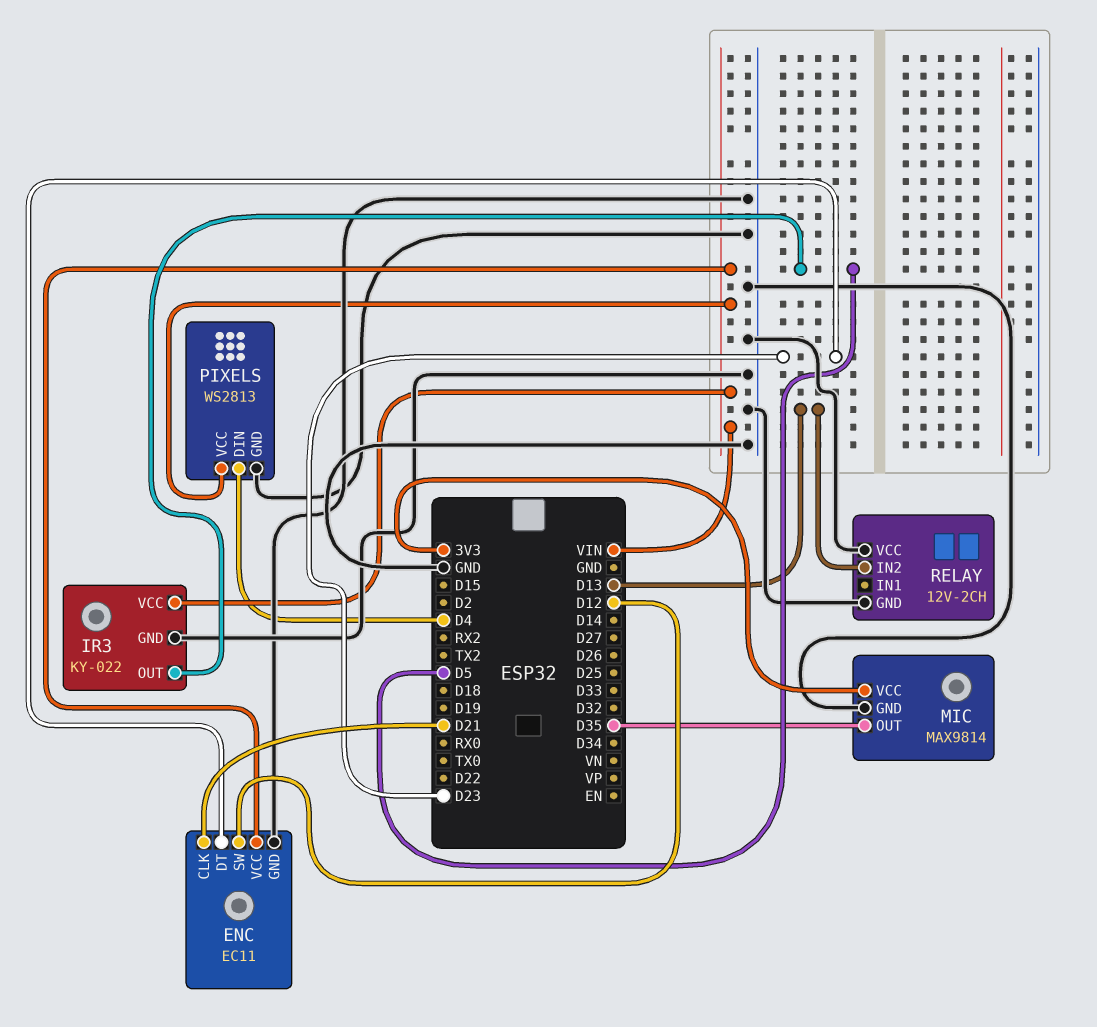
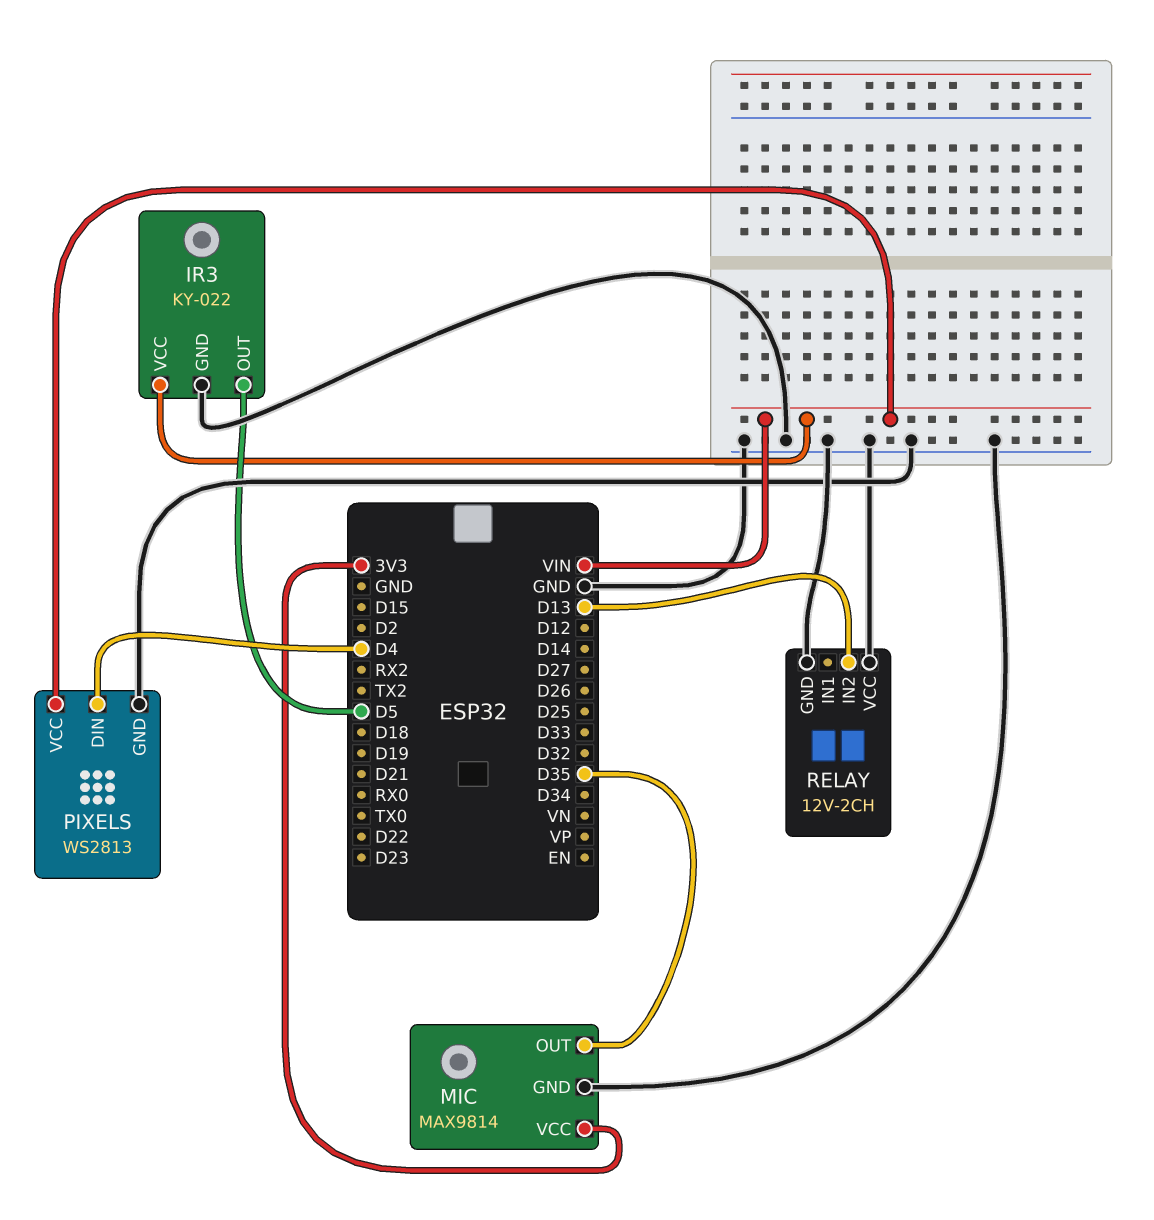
ENC: EC11 -> none
ENC pin CLK: D21 -> none
ENC pin DT: D23 -> none
ENC pin GND: GND -> none
ENC pin SW: D12 -> none
ENC pin VCC: VIN -> none

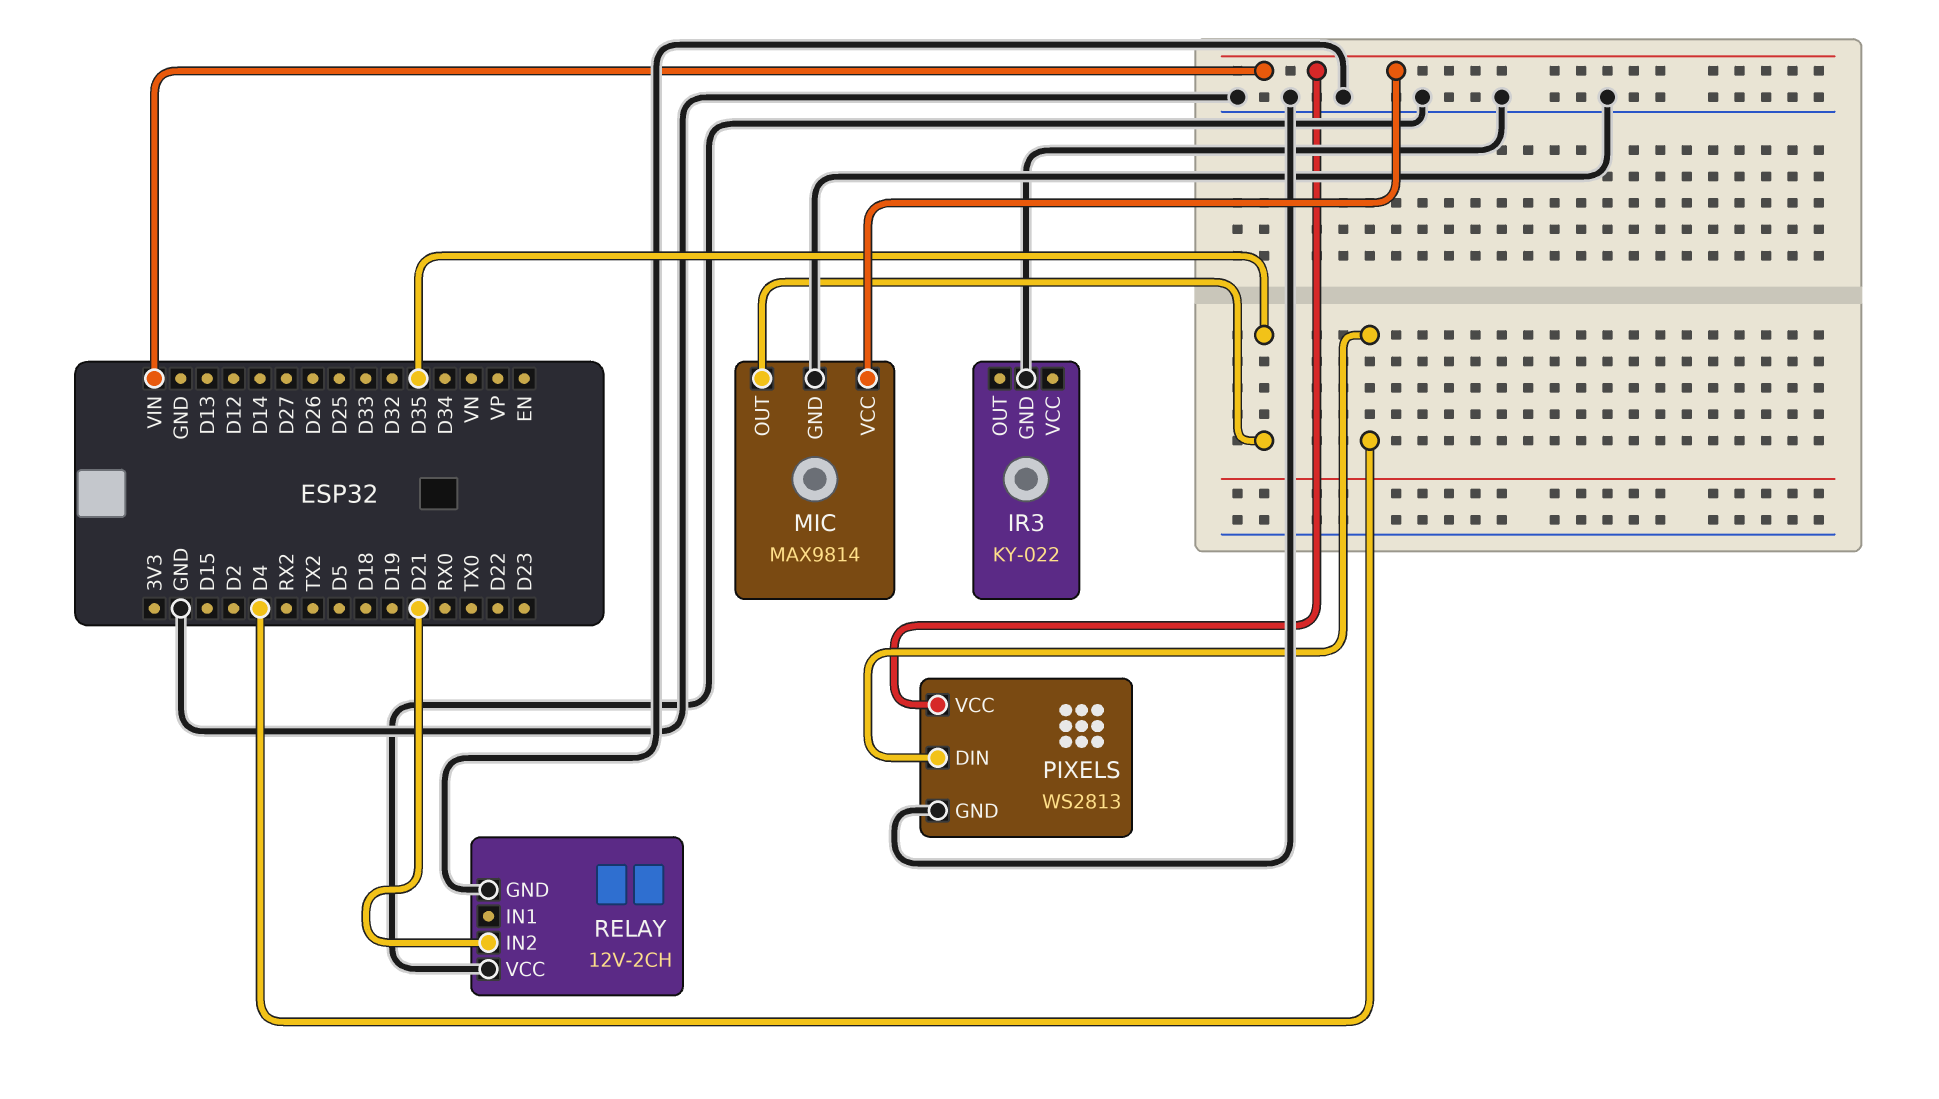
IR3 pin OUT: D5 -> none
IR3 pin VCC: VIN -> none
MIC pin VCC: 3V3 -> VIN
RELAY pin IN2: D13 -> D21

